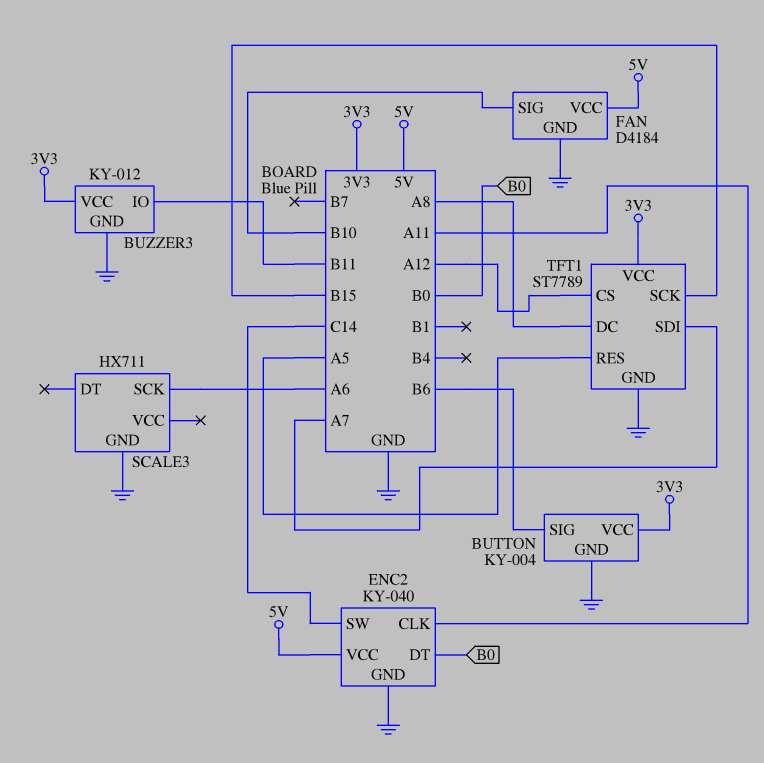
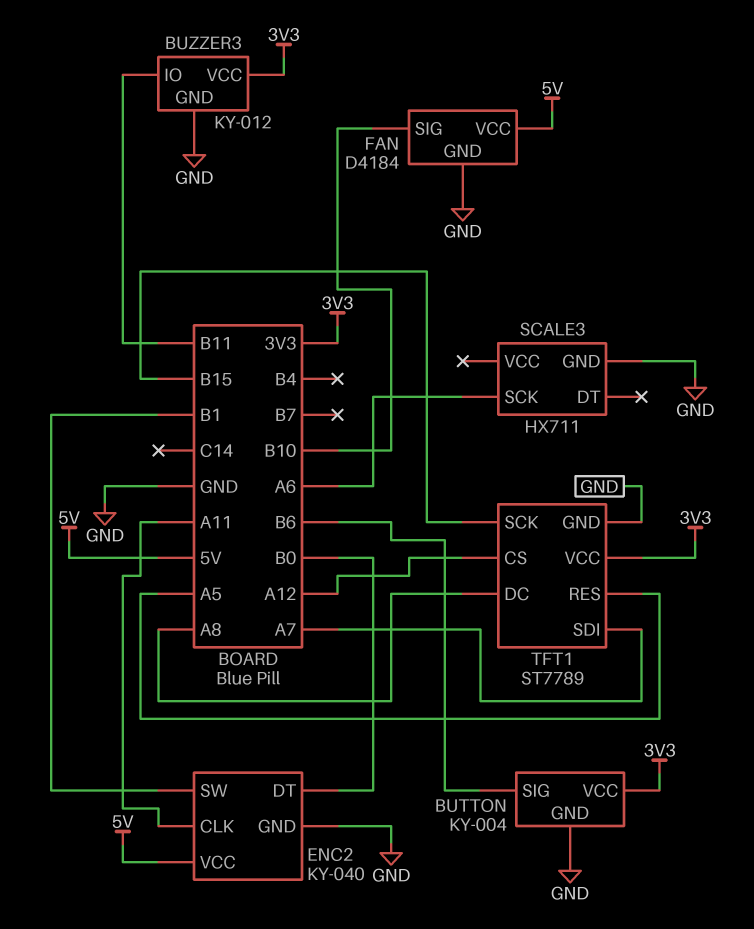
ENC2 pin SW: C14 -> B1

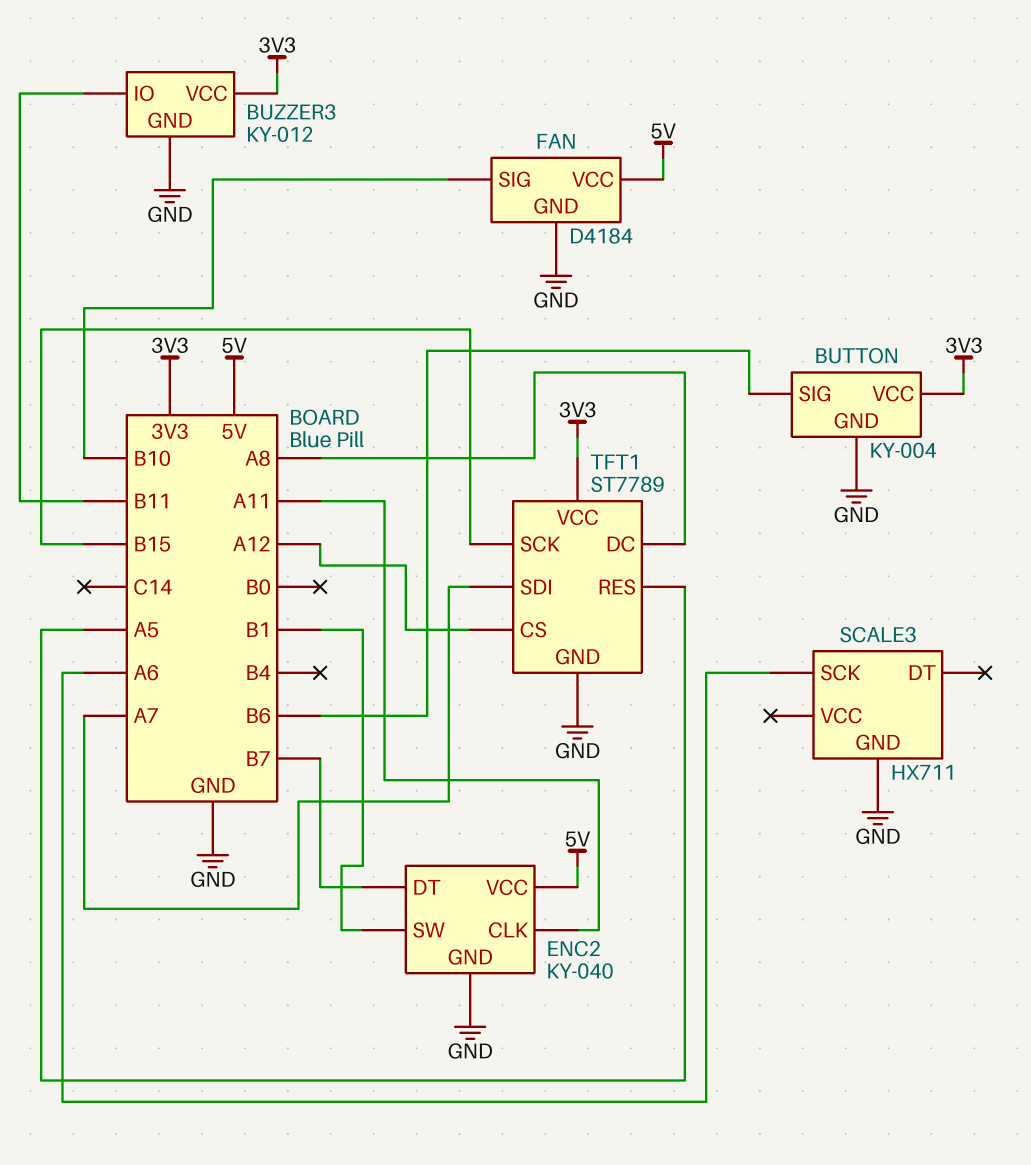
ENC2 pin DT: B0 -> B7

